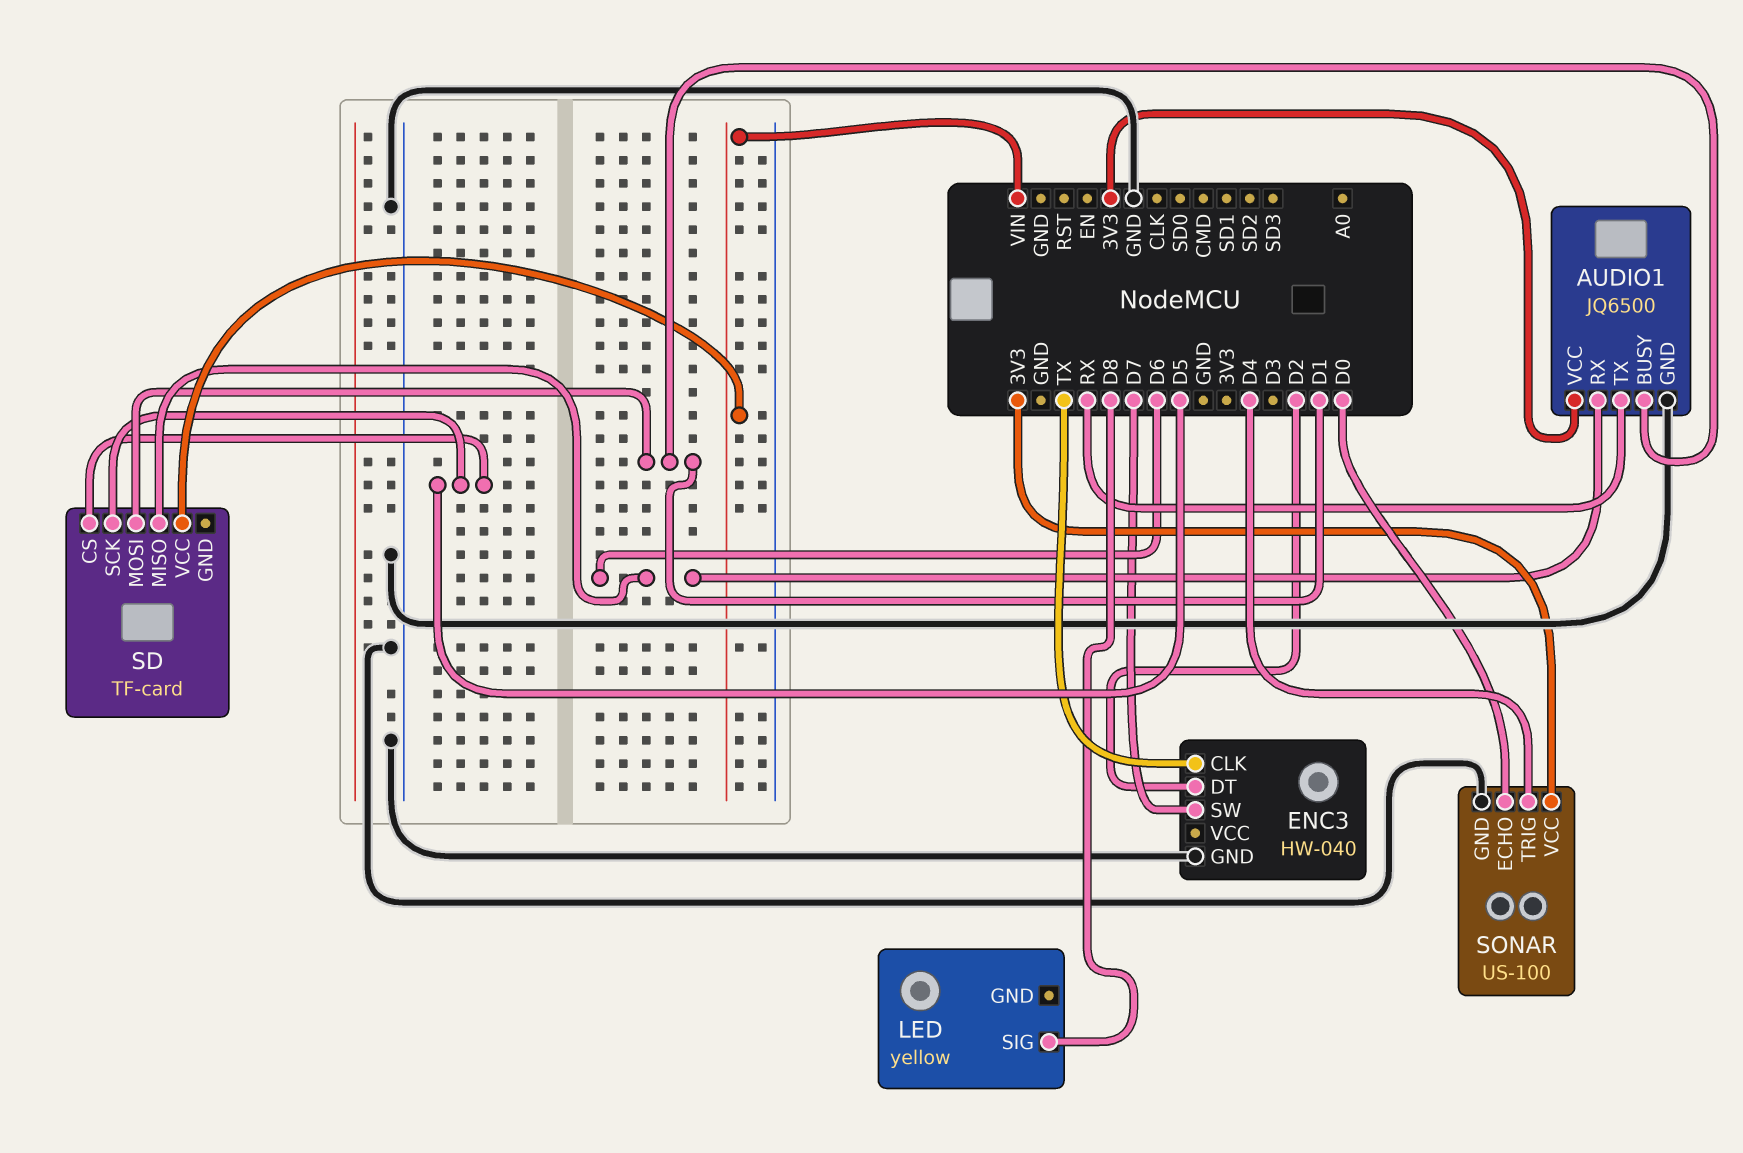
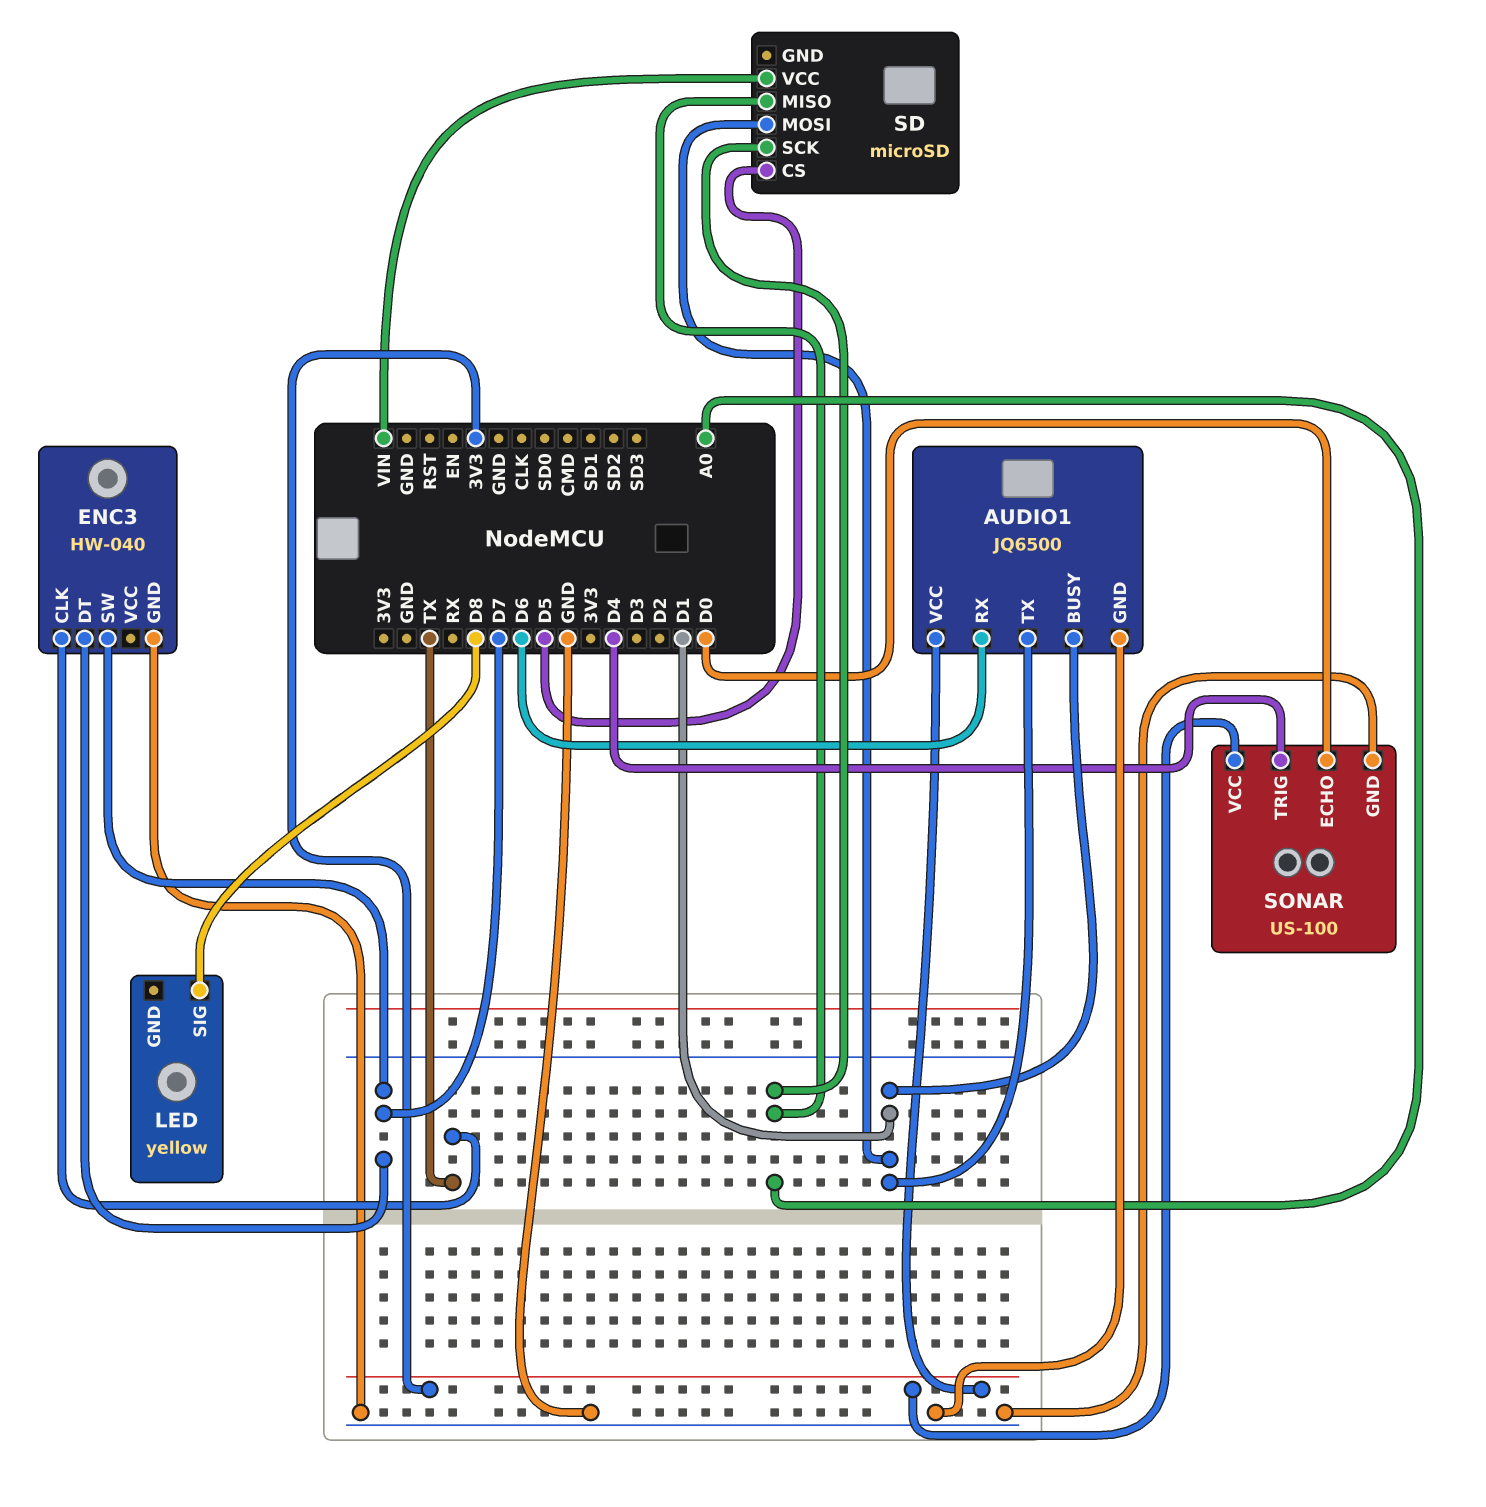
AUDIO1 pin TX: RX -> D1
ENC3 pin DT: D2 -> D7
SD: TF-card -> microSD
SD pin MISO: D6 -> A0
SD pin SCK: D5 -> A0

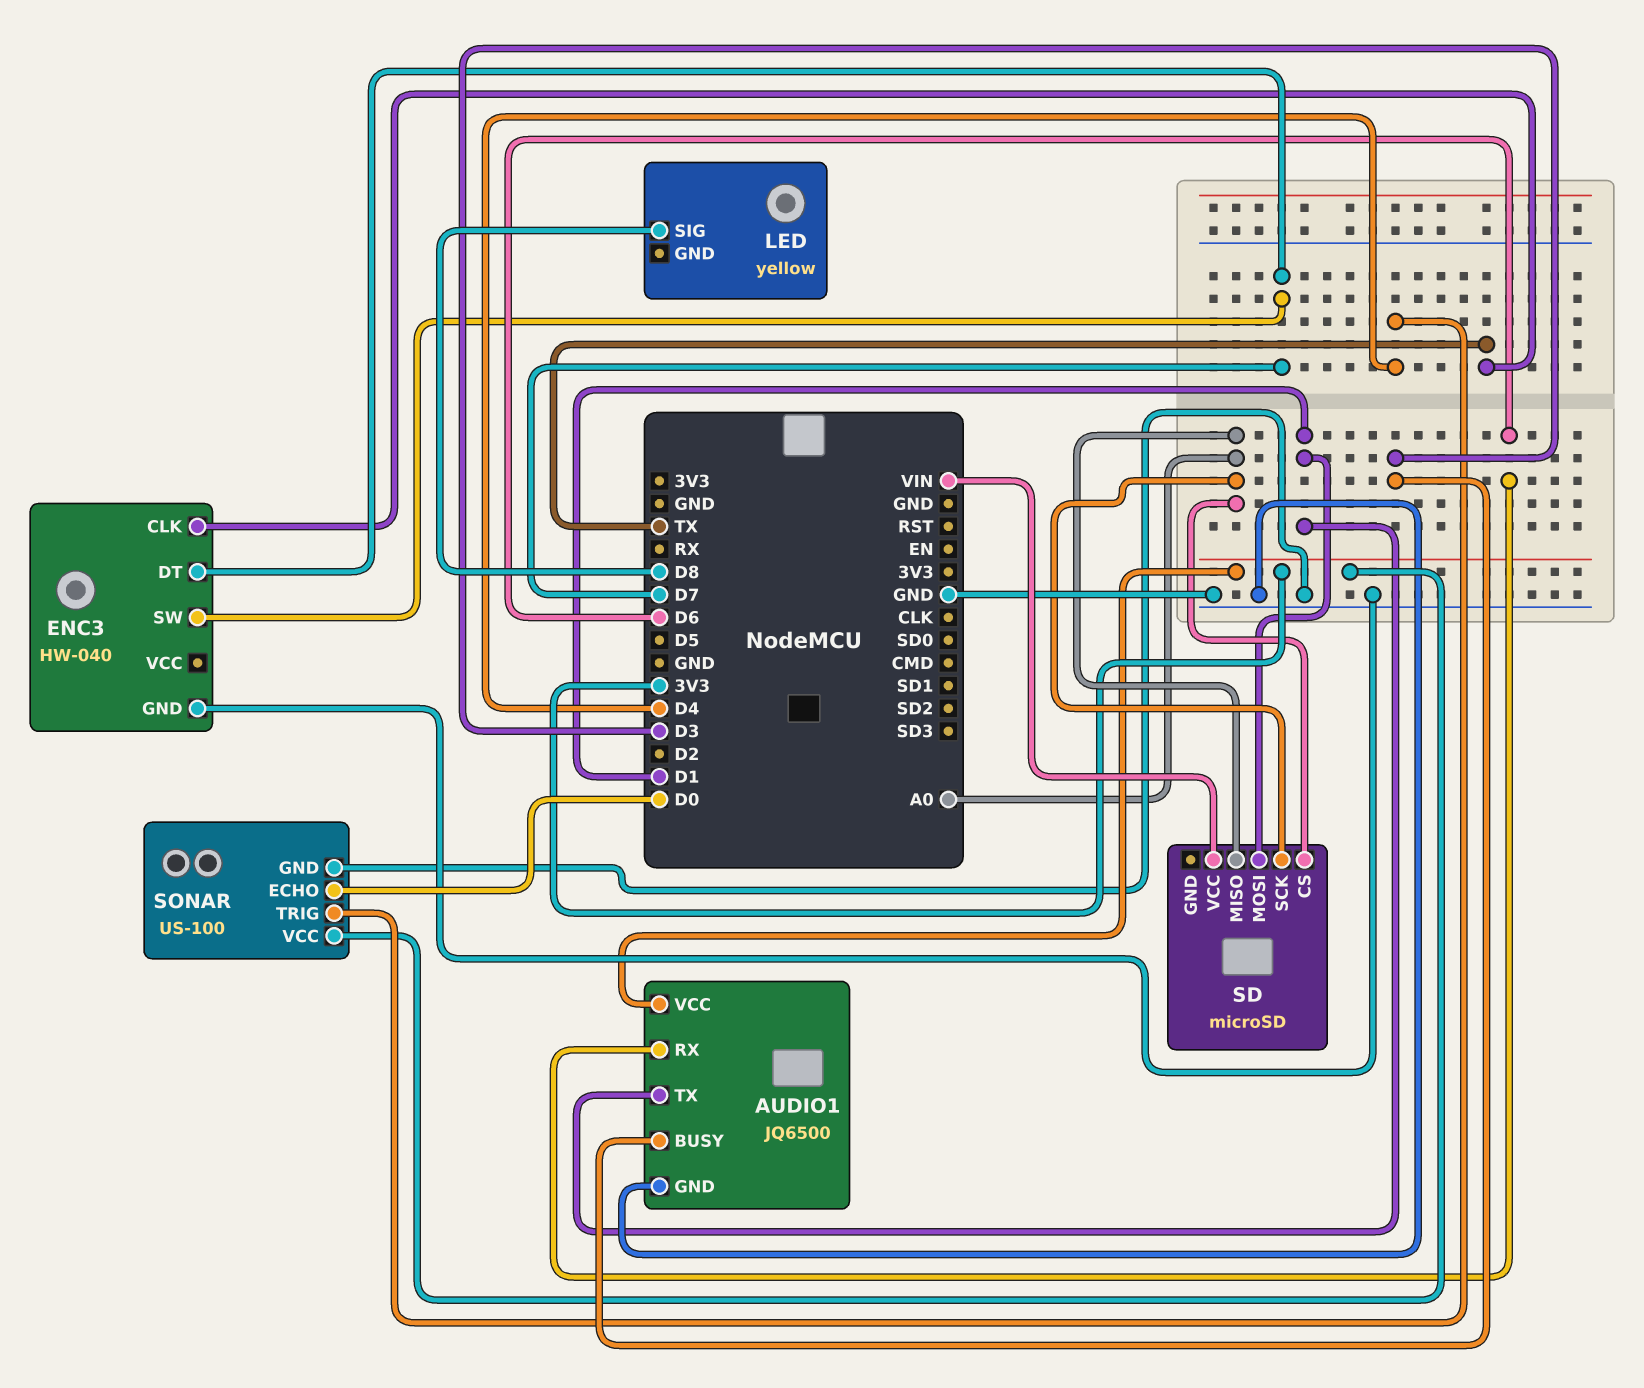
AUDIO1 pin BUSY: D1 -> D3
SD pin CS: D5 -> A0

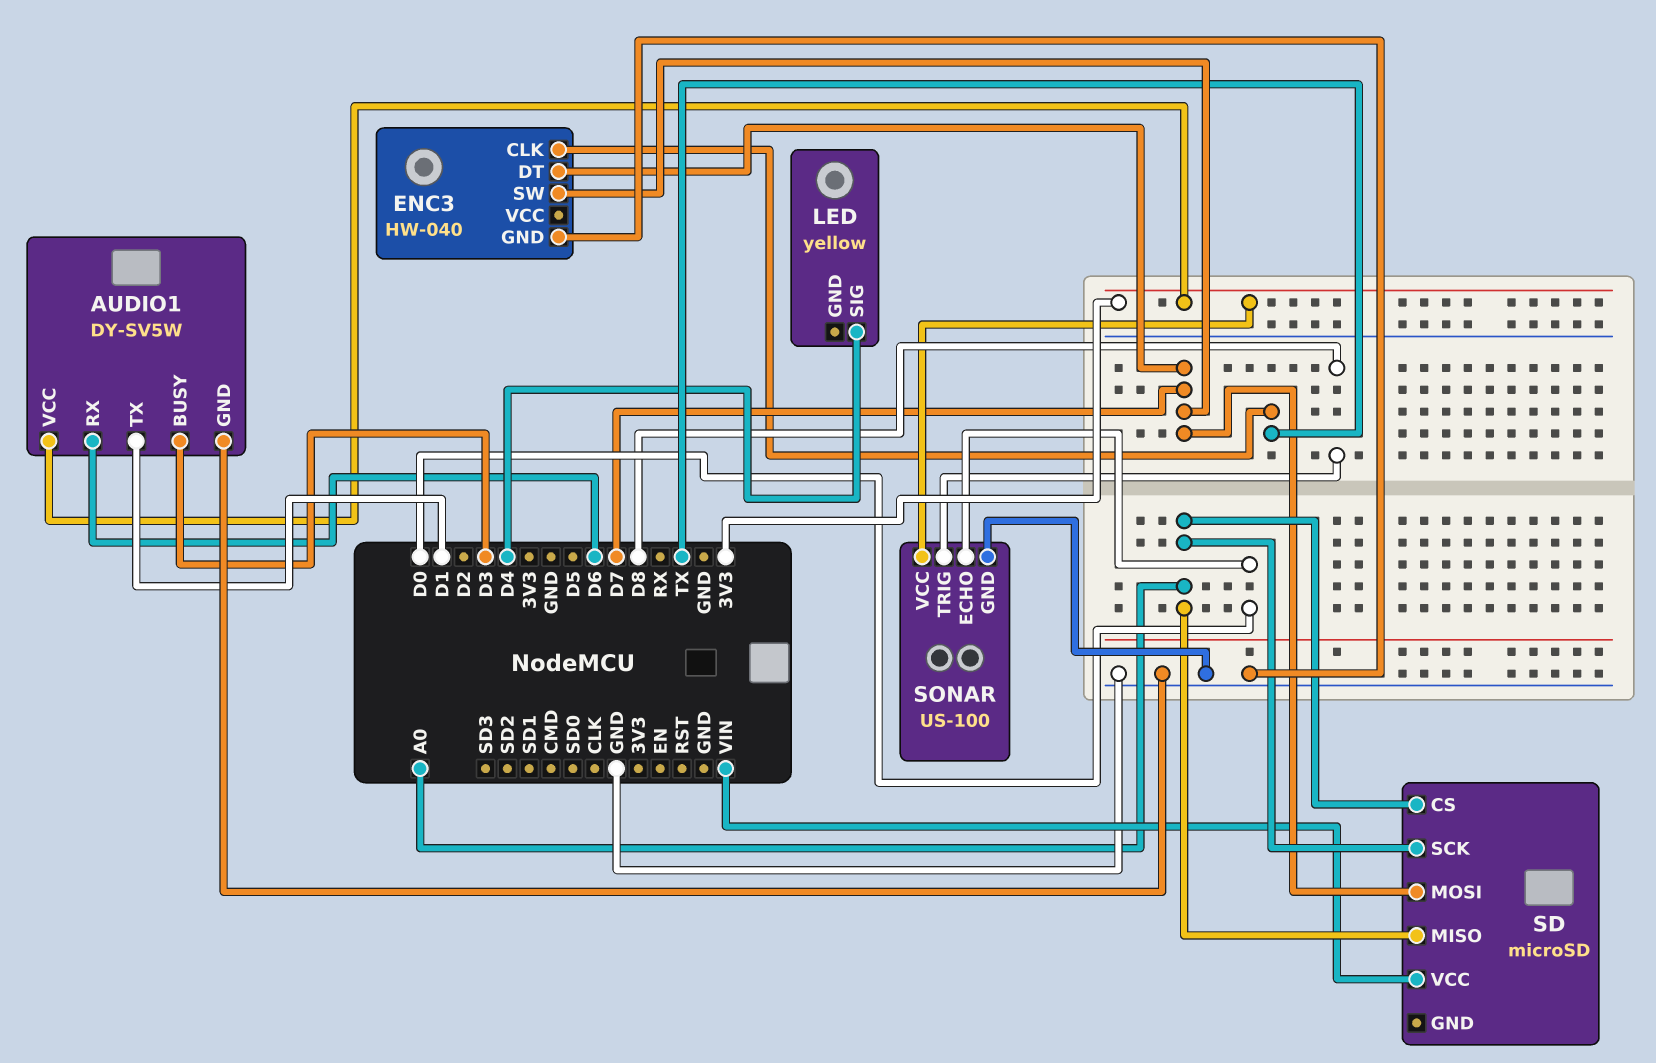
AUDIO1: JQ6500 -> DY-SV5W
LED pin SIG: D8 -> D4
SD pin MOSI: D1 -> D7
SONAR pin TRIG: D4 -> D8

